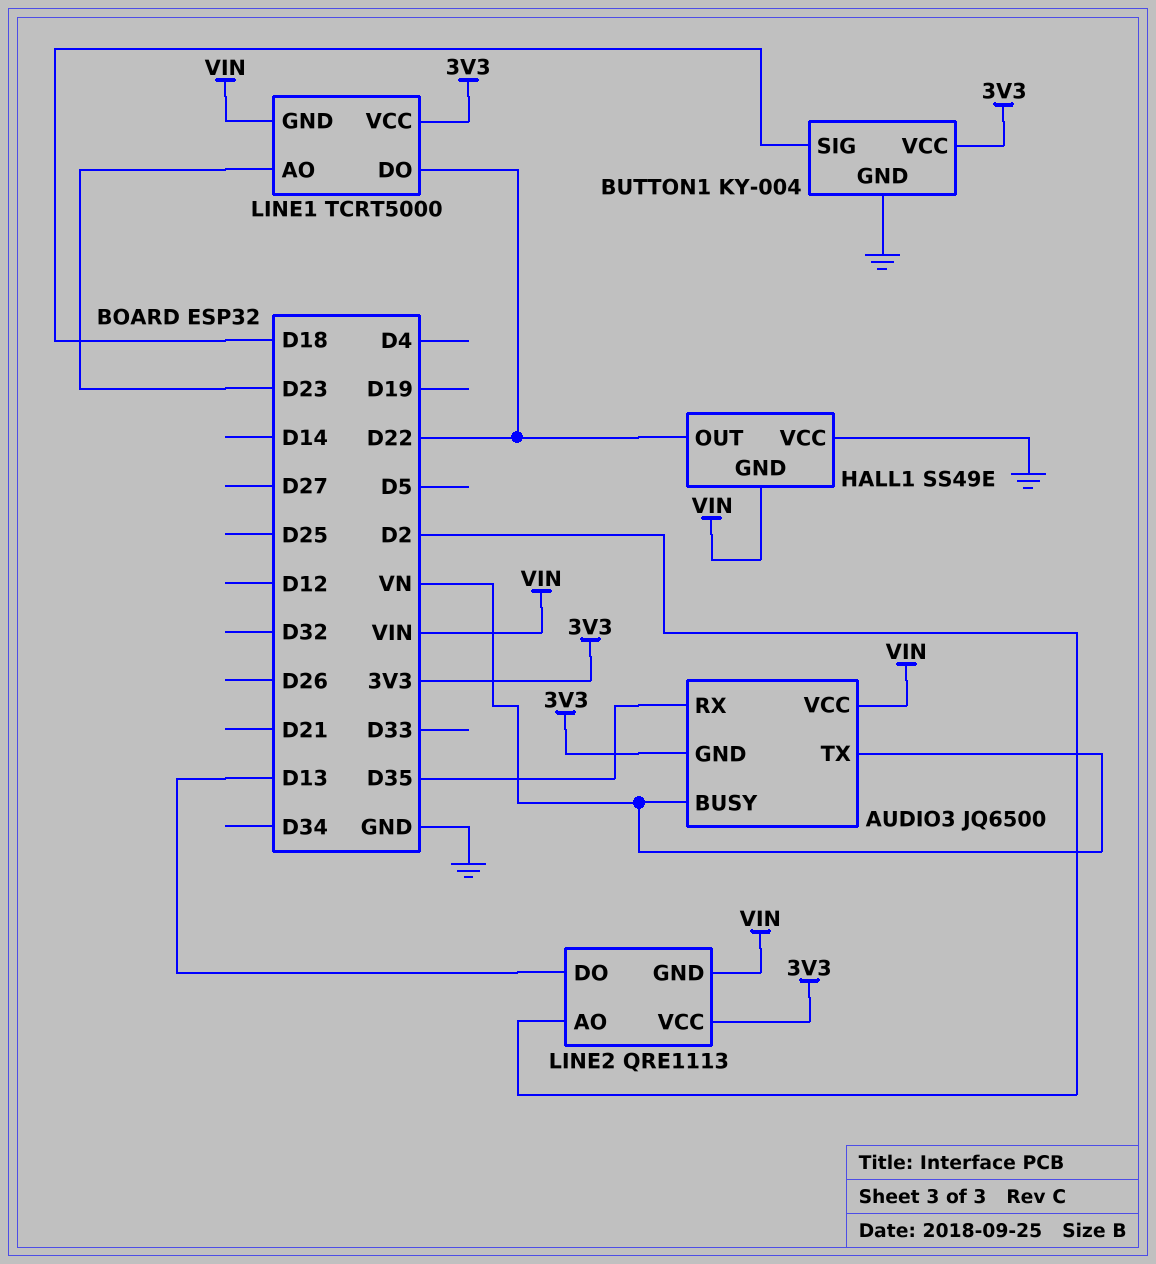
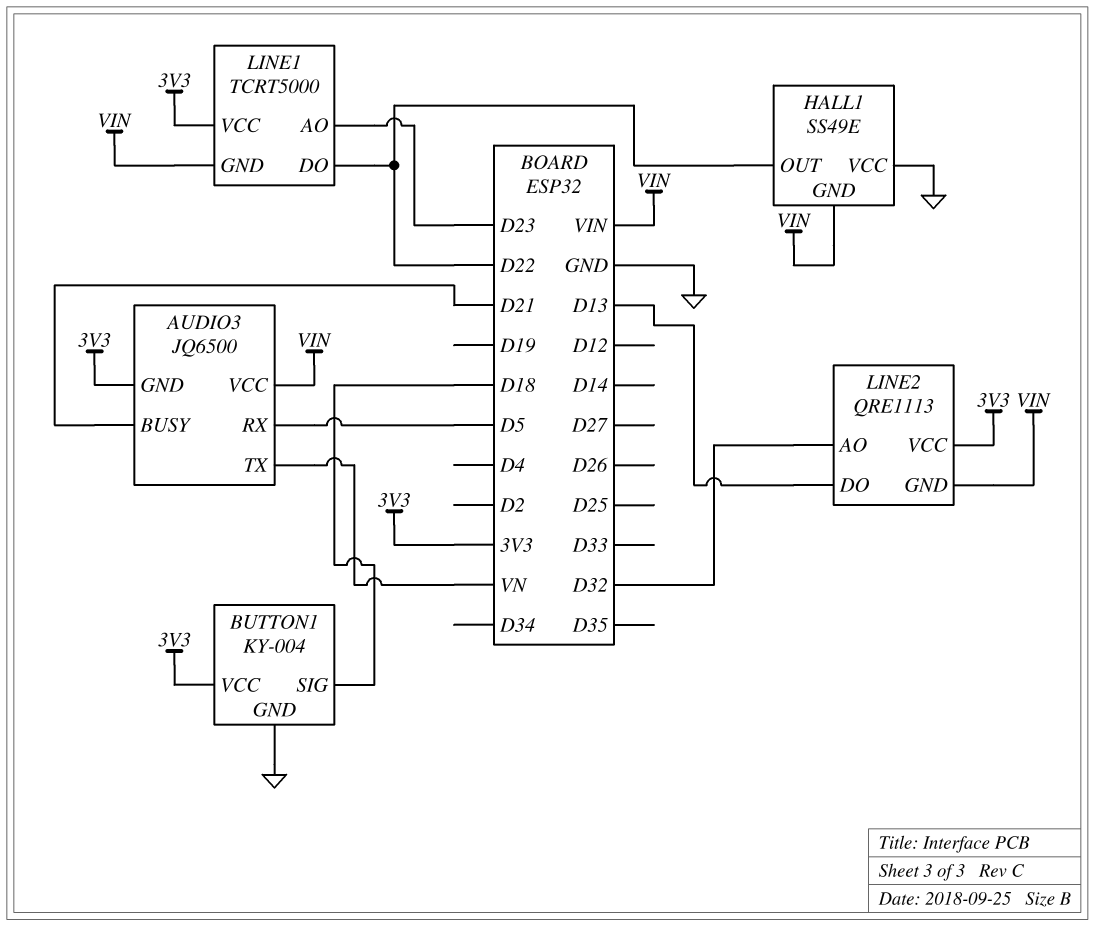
AUDIO3 pin BUSY: VN -> D21
AUDIO3 pin RX: D35 -> D5
LINE2 pin AO: D2 -> D32

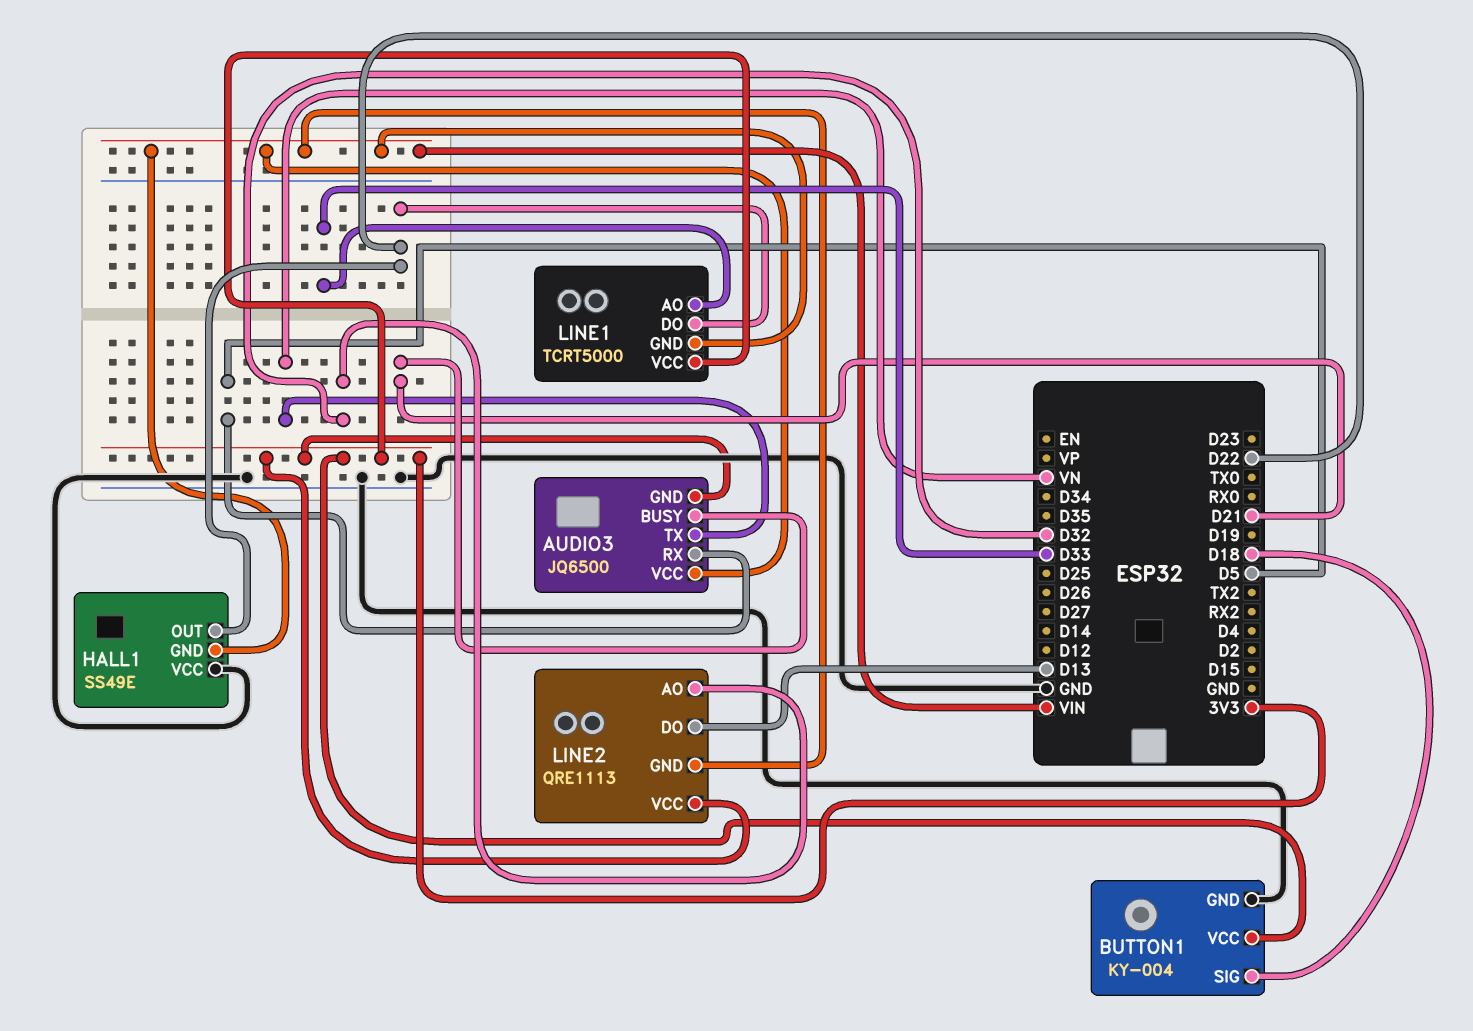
LINE1 pin AO: D23 -> D33

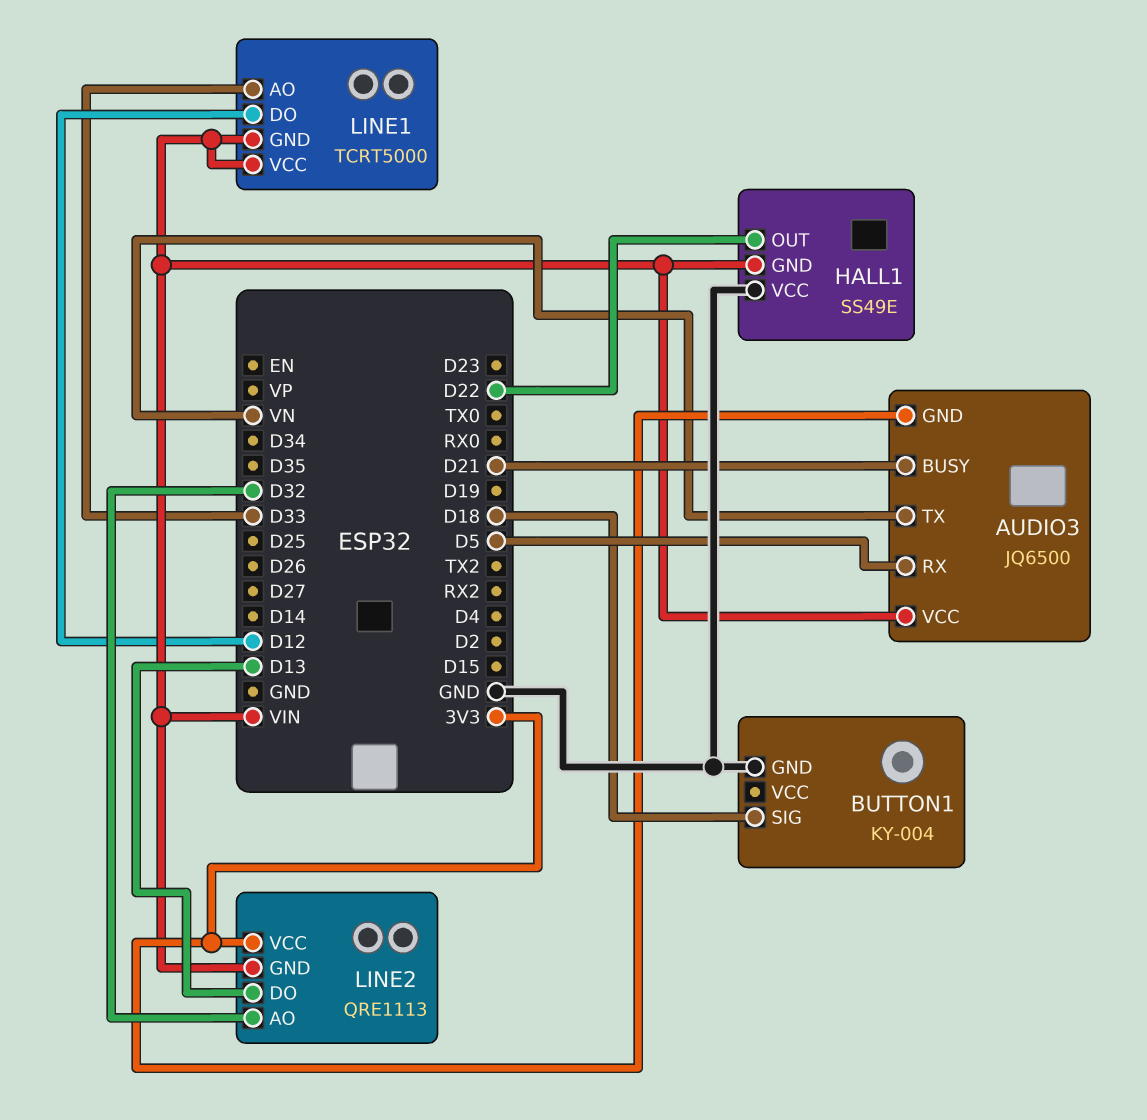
BUTTON1 pin VCC: 3V3 -> none
LINE1 pin DO: D22 -> D12
LINE1 pin VCC: 3V3 -> VIN

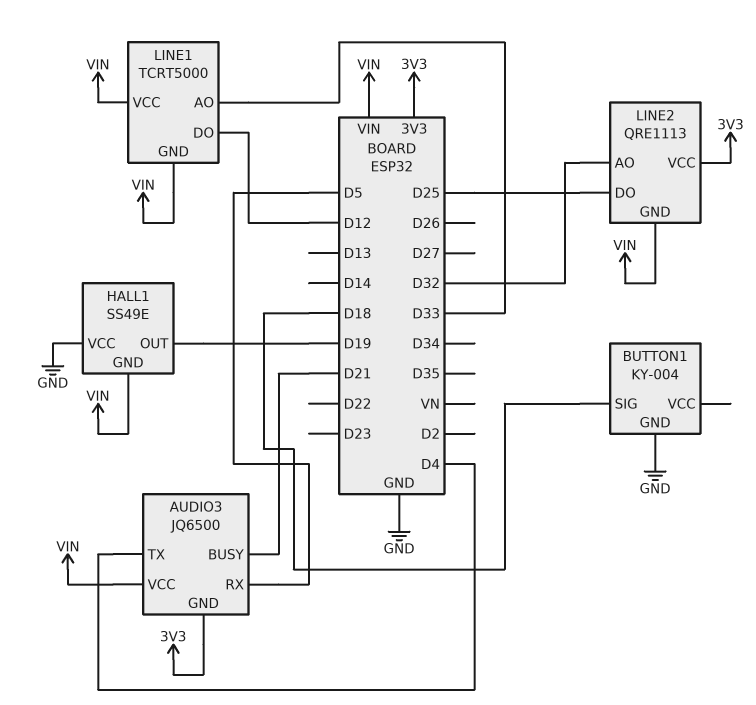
AUDIO3 pin TX: VN -> D4
HALL1 pin OUT: D22 -> D19
LINE2 pin DO: D13 -> D25

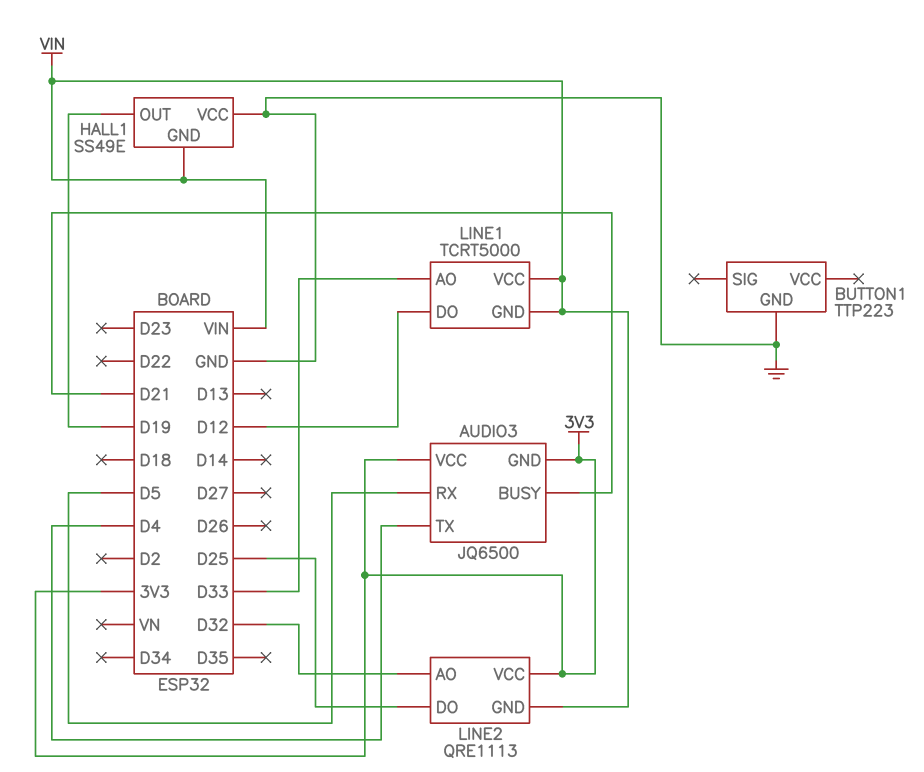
AUDIO3 pin VCC: VIN -> 3V3
BUTTON1: KY-004 -> TTP223
BUTTON1 pin SIG: D18 -> none

